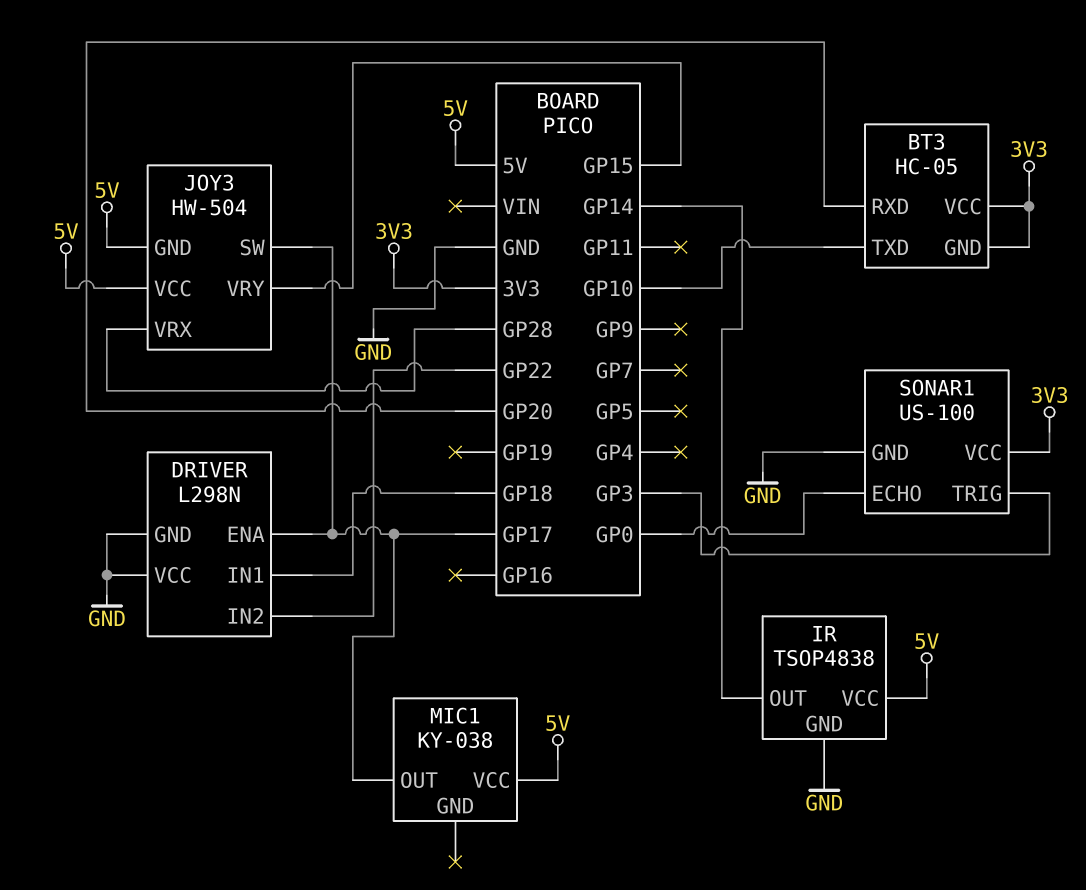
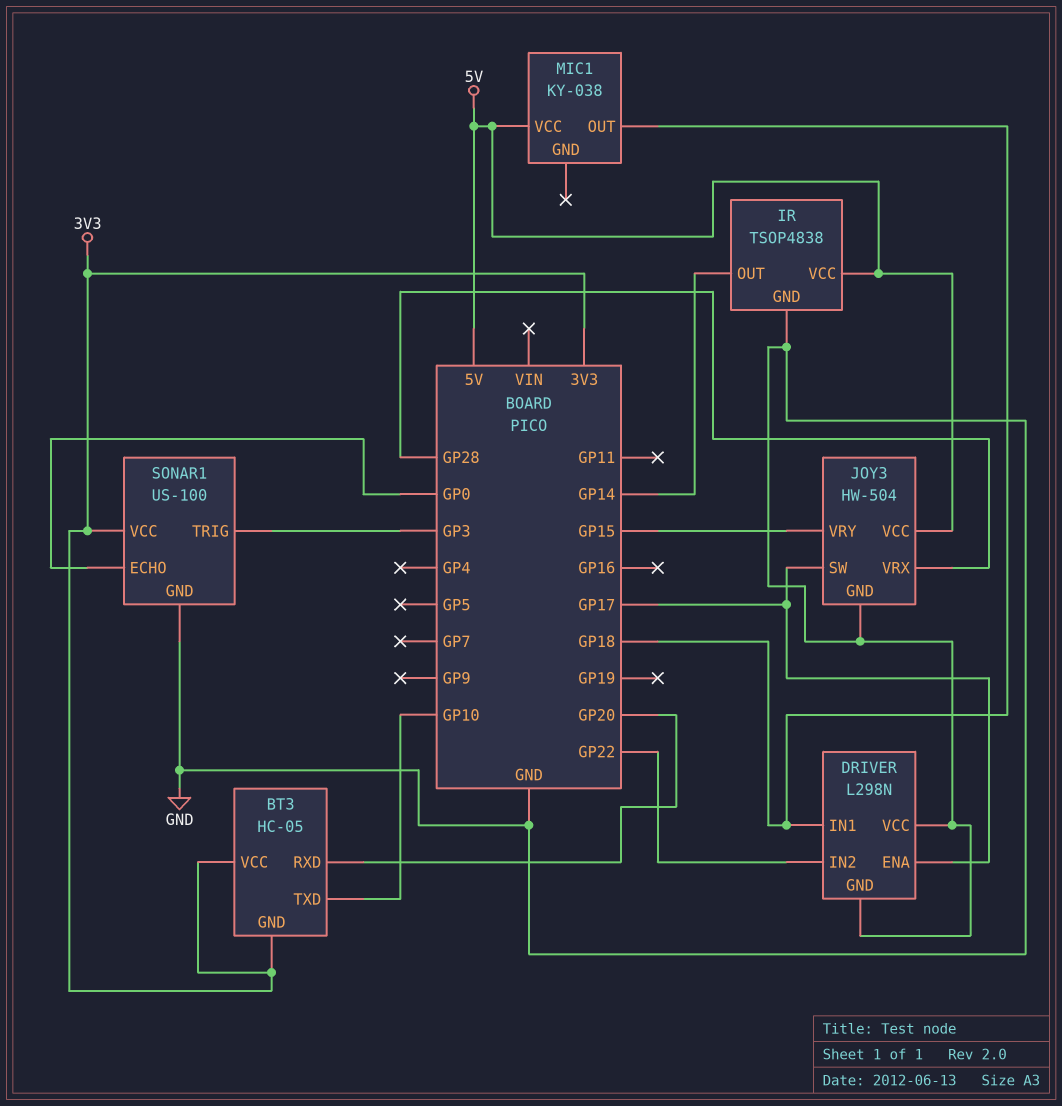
JOY3 pin GND: 5V -> GND
MIC1 pin OUT: GP17 -> GP18

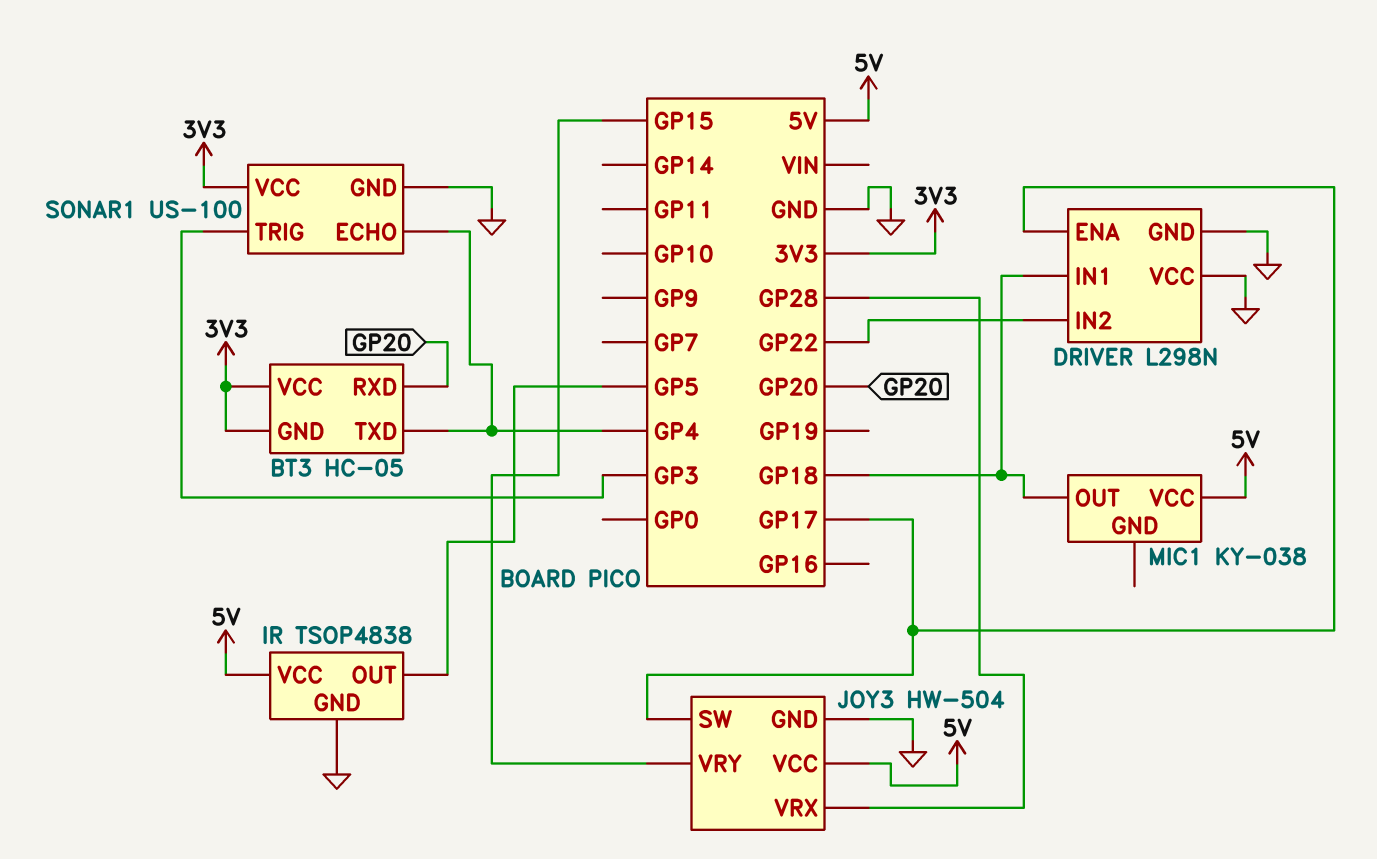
BT3 pin TXD: GP10 -> GP4
IR pin OUT: GP14 -> GP5
SONAR1 pin ECHO: GP0 -> GP4

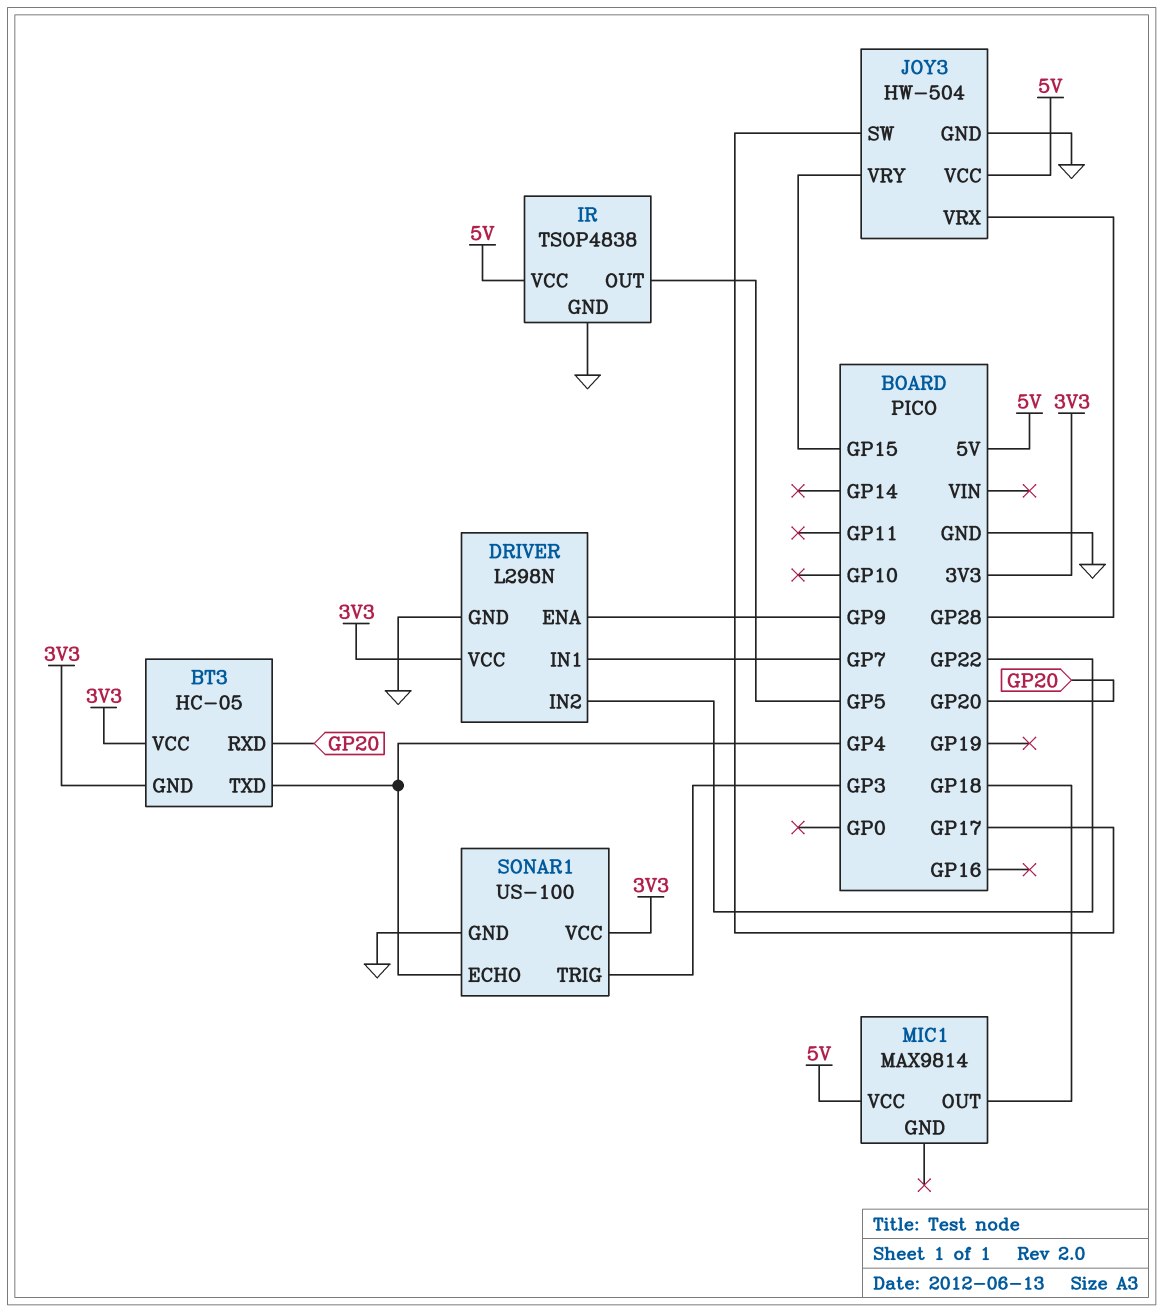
DRIVER pin ENA: GP17 -> GP9
DRIVER pin IN1: GP18 -> GP7
DRIVER pin VCC: GND -> 3V3
MIC1: KY-038 -> MAX9814

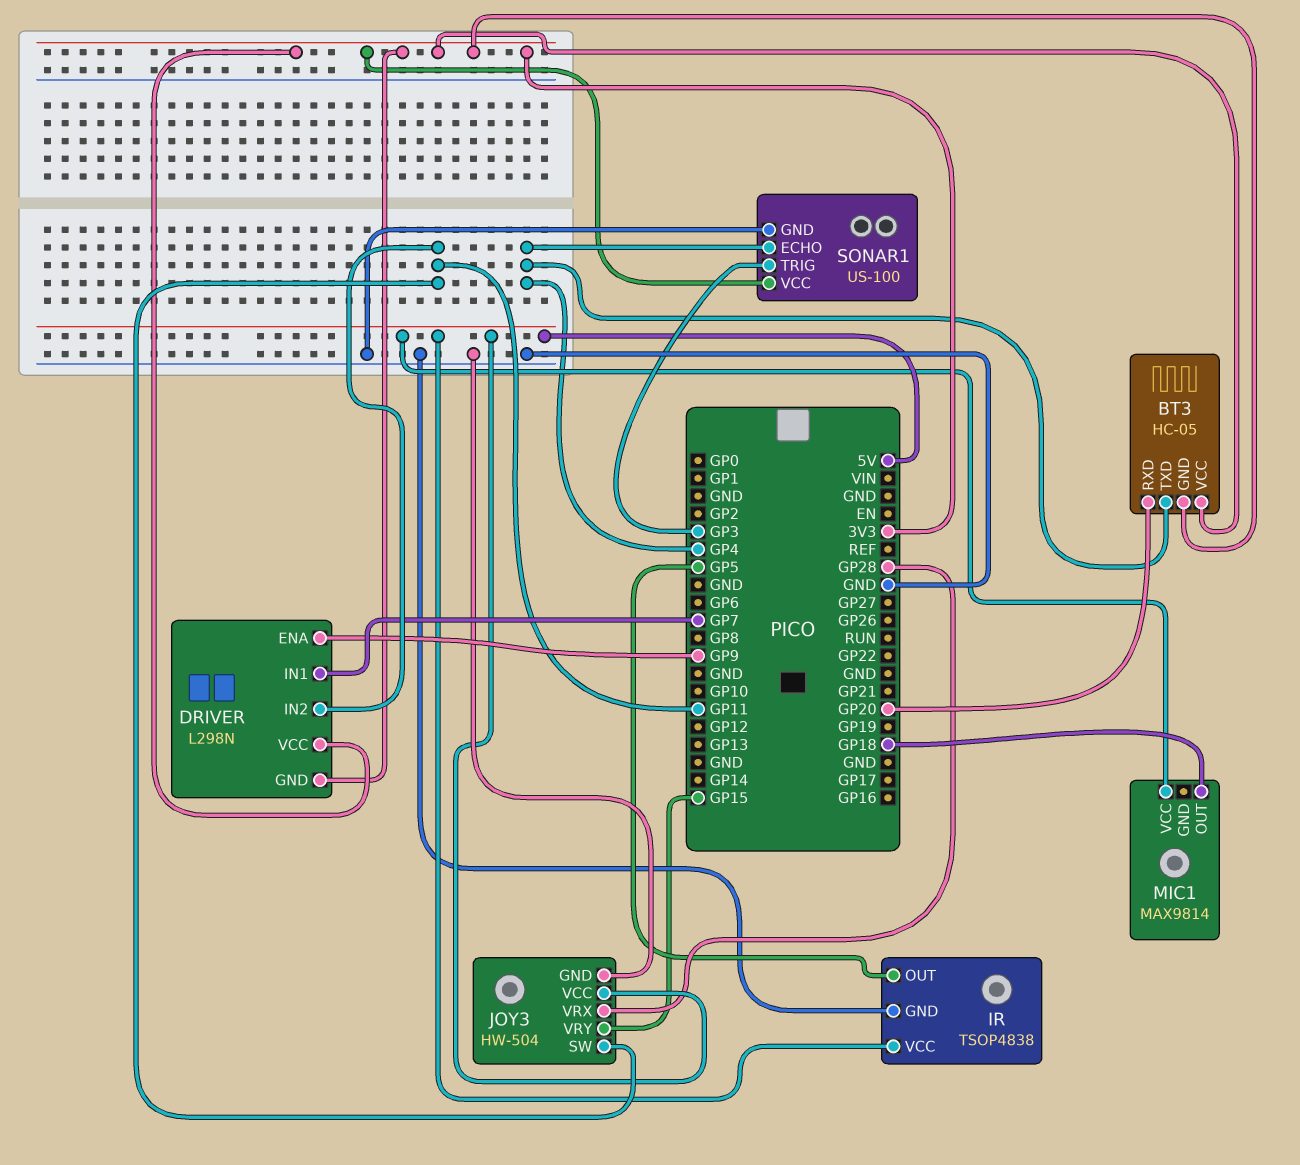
DRIVER pin GND: GND -> 3V3
DRIVER pin IN2: GP22 -> GP11
JOY3 pin SW: GP17 -> GP11

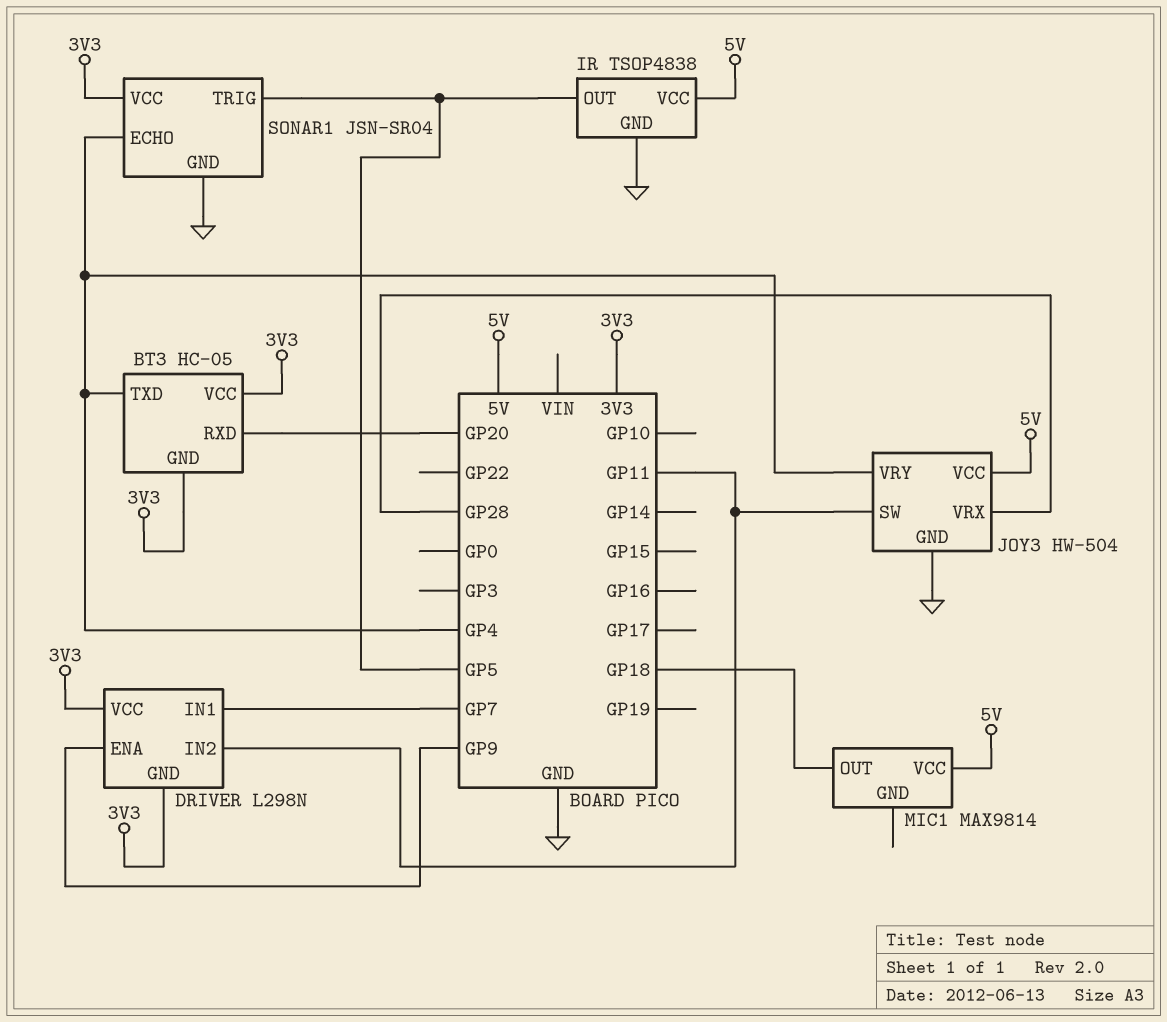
JOY3 pin VRY: GP15 -> GP4
SONAR1: US-100 -> JSN-SR04
SONAR1 pin TRIG: GP3 -> GP5

